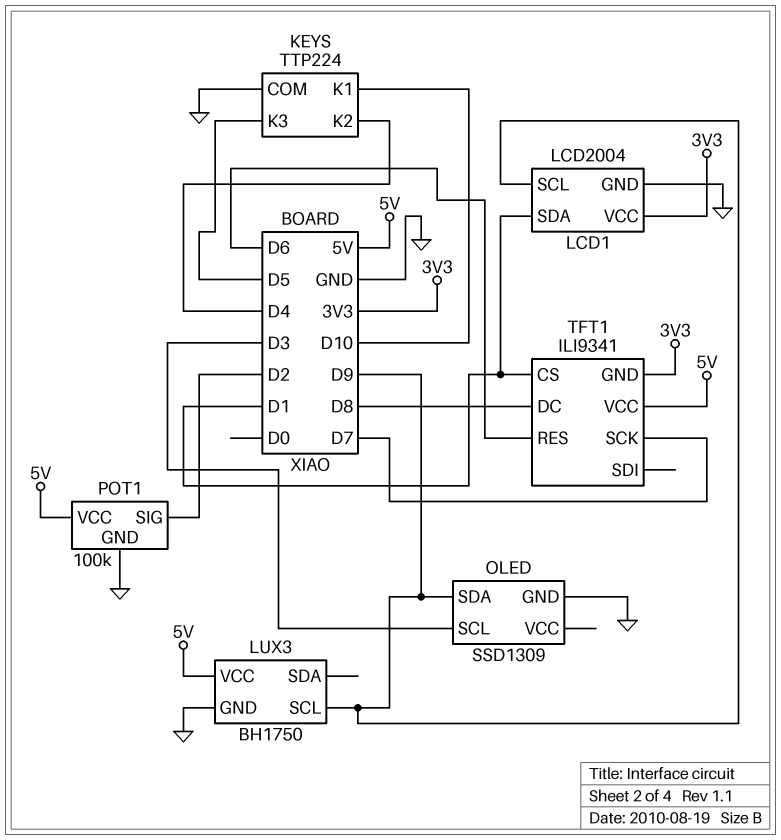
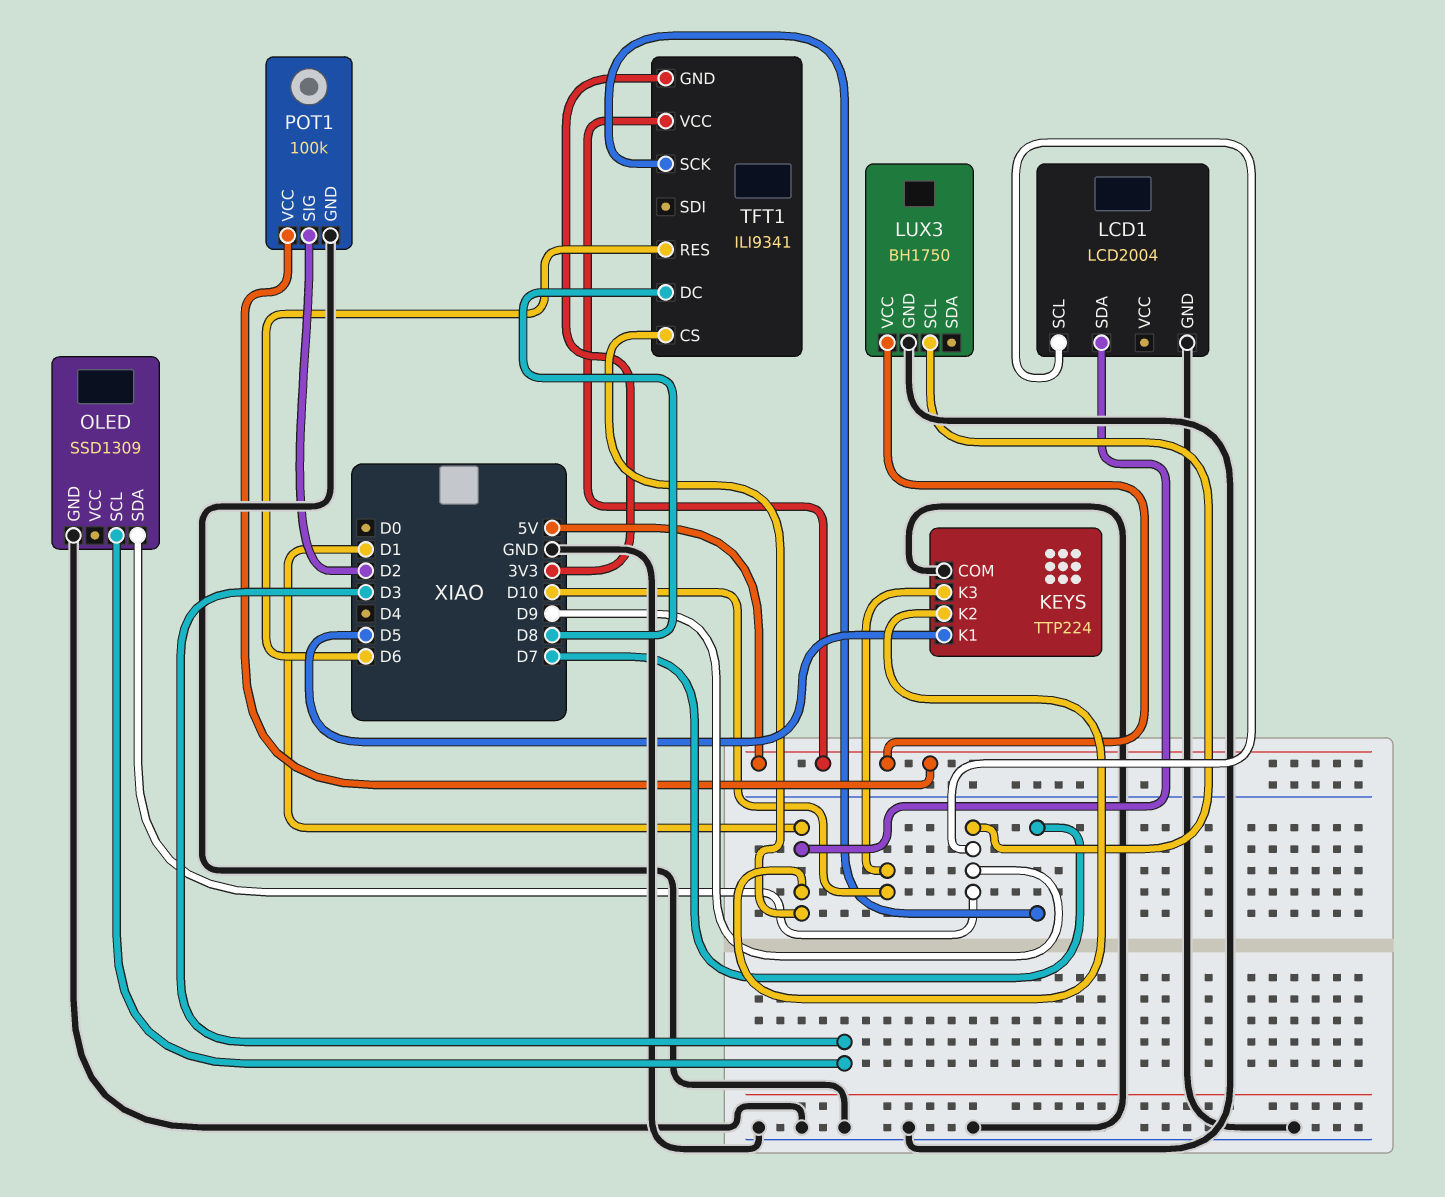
KEYS pin K1: D10 -> D5
KEYS pin K2: D4 -> D1
KEYS pin K3: D5 -> D10
LCD1 pin VCC: 3V3 -> none

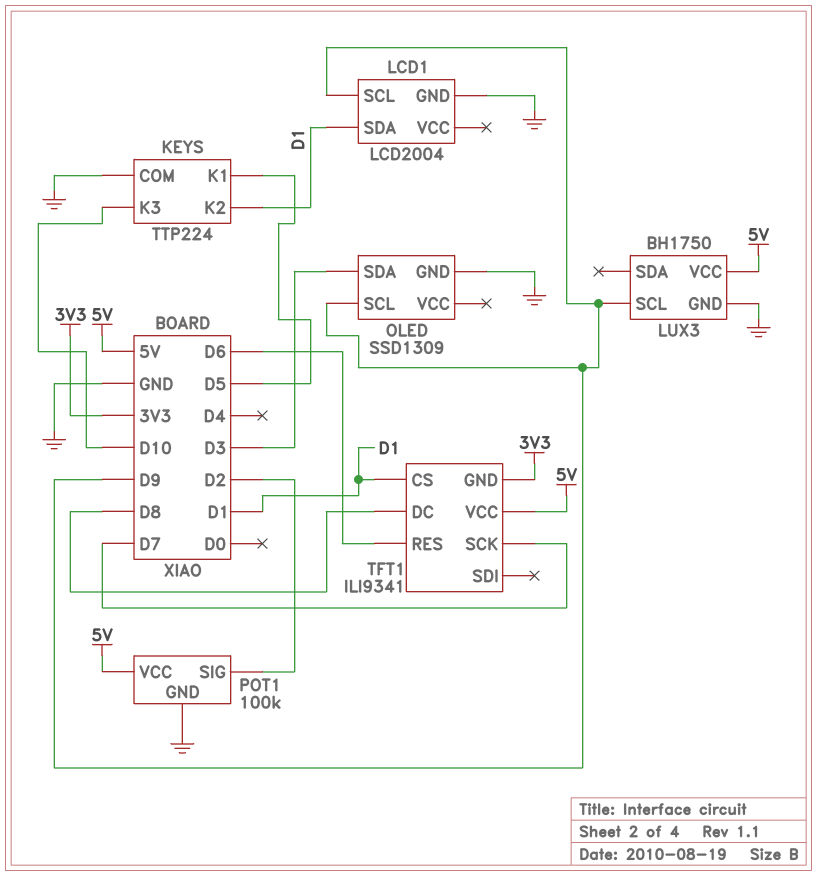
OLED pin SCL: D3 -> D9
OLED pin SDA: D9 -> D3

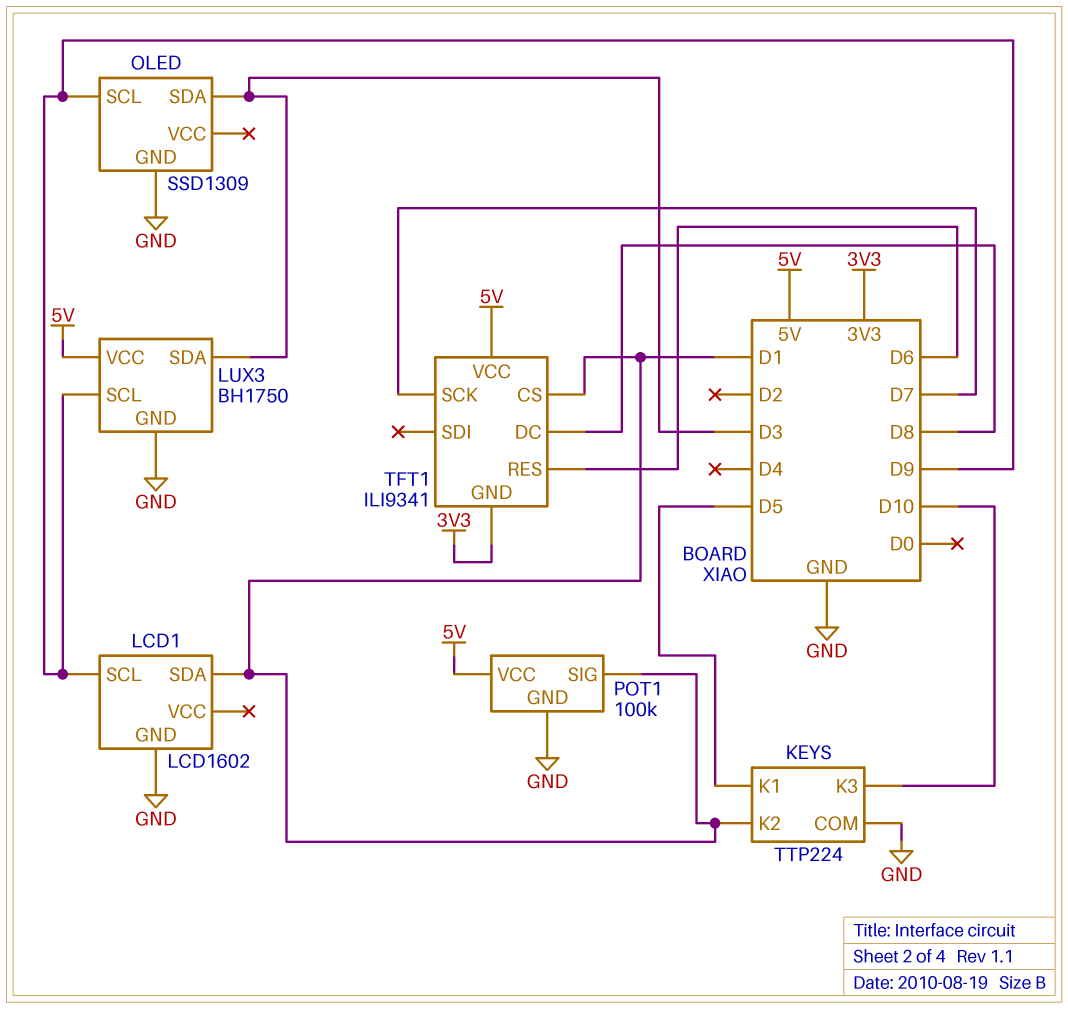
LCD1: LCD2004 -> LCD1602
LUX3 pin SDA: none -> D3
POT1 pin SIG: D2 -> D1

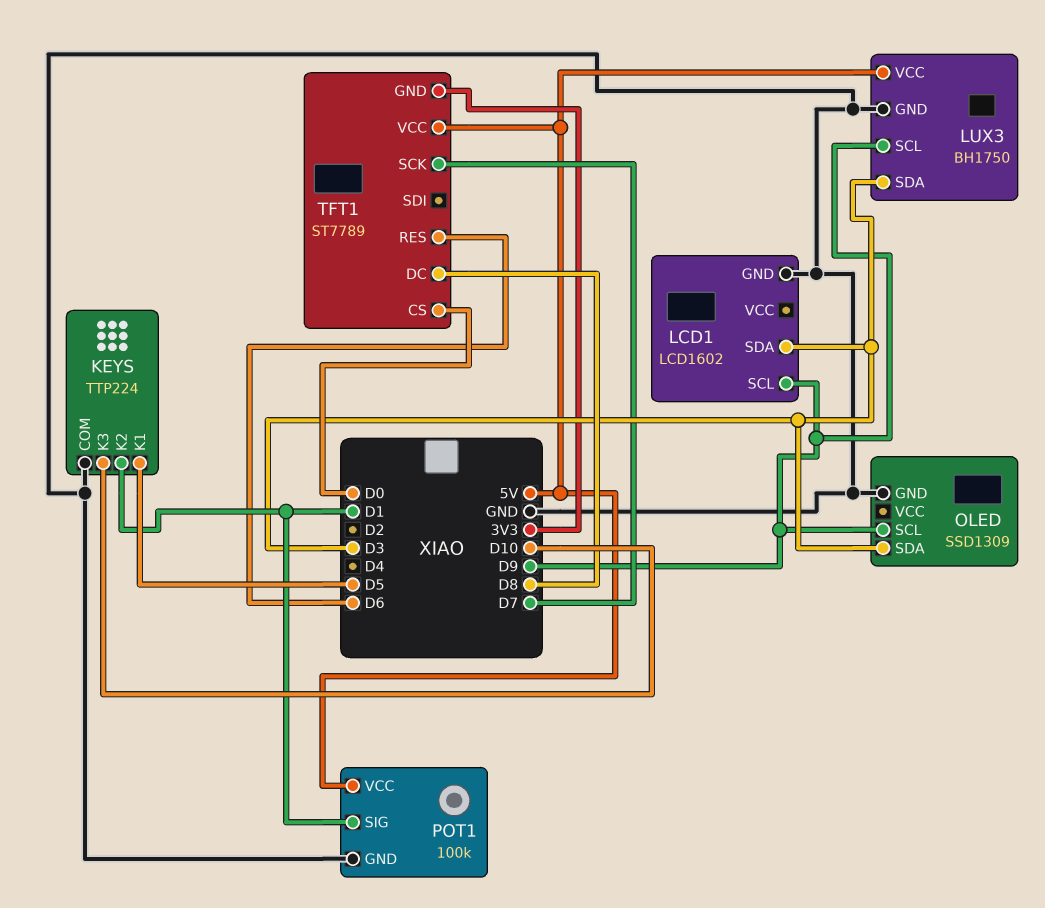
LCD1 pin SDA: D1 -> D3
TFT1: ILI9341 -> ST7789
TFT1 pin CS: D1 -> D0

